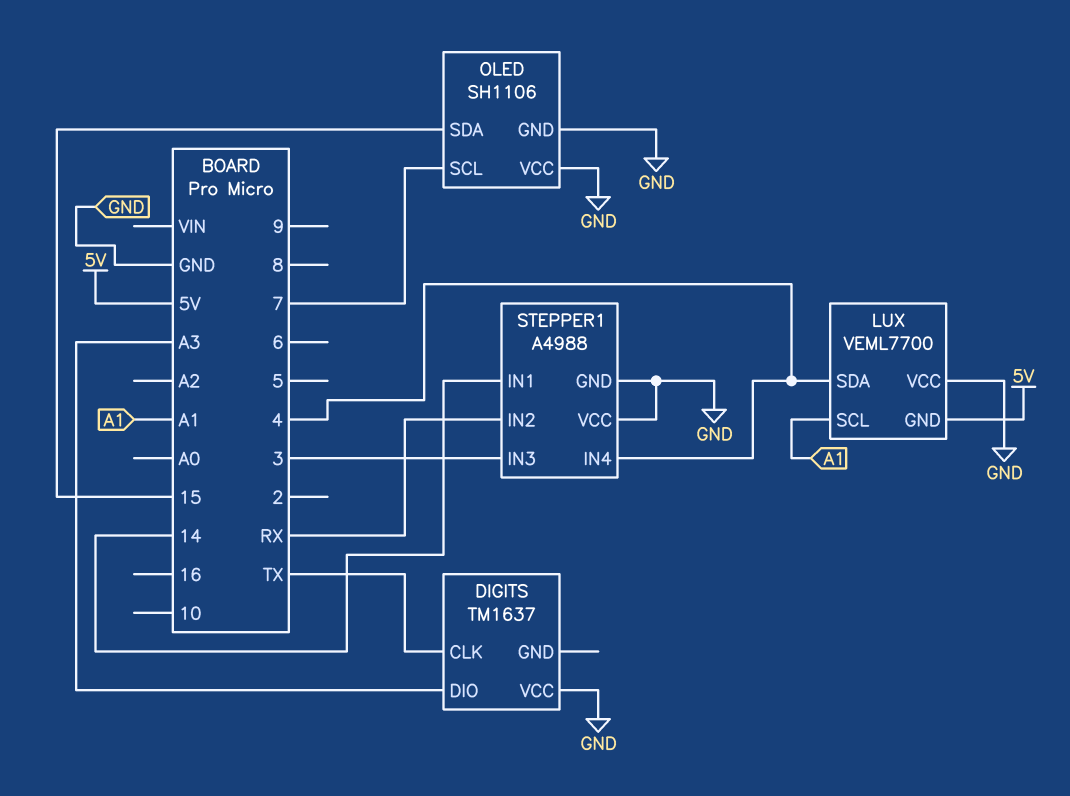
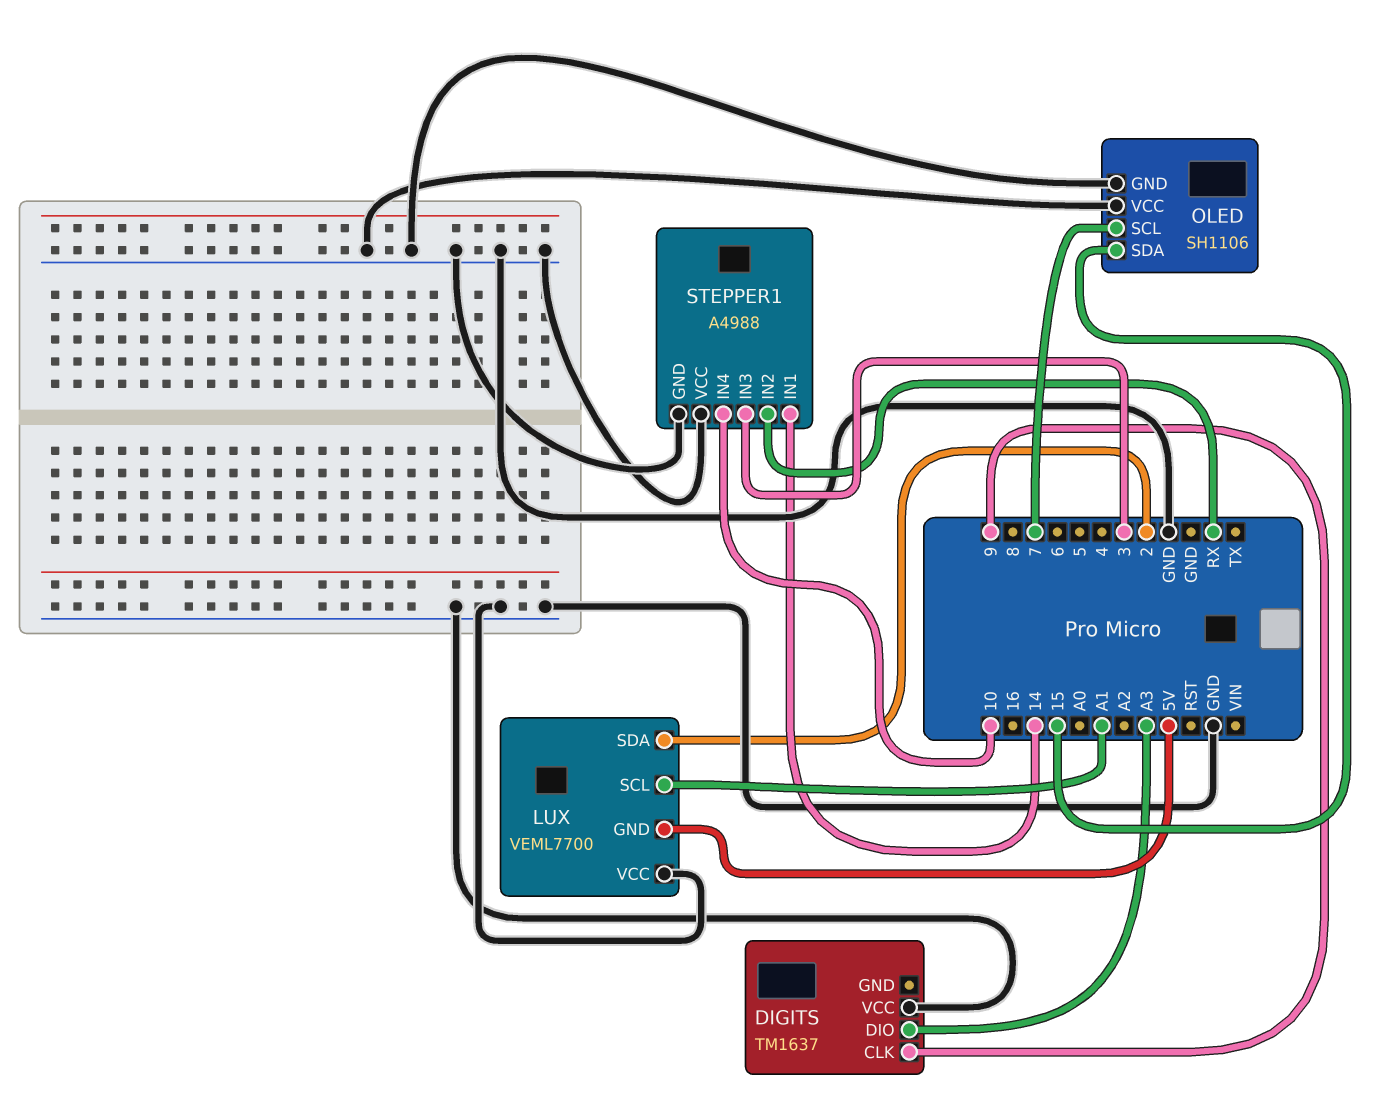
DIGITS pin CLK: TX -> 9
LUX pin SDA: 4 -> 2
STEPPER1 pin IN4: 4 -> 10

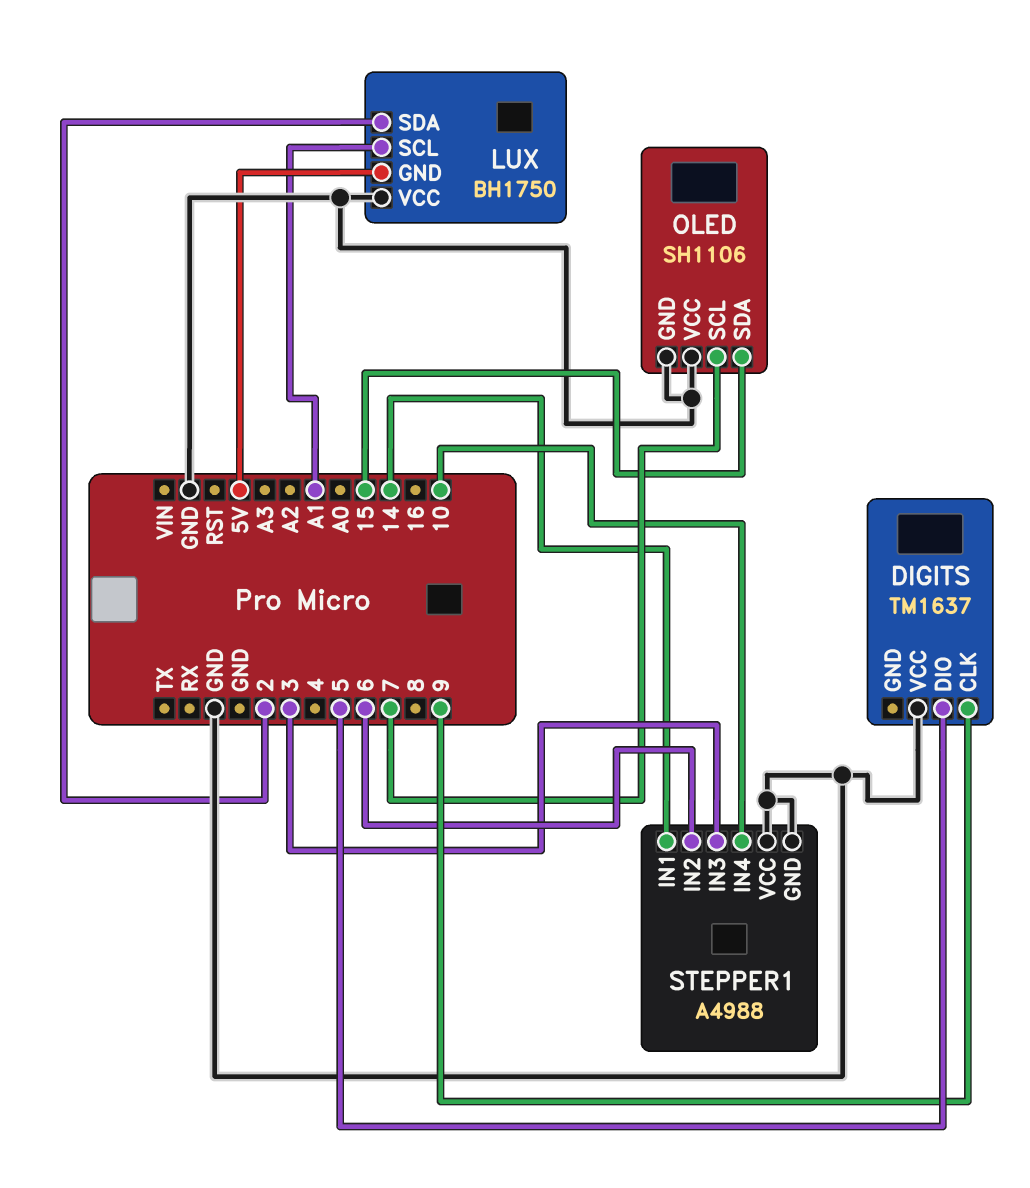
DIGITS pin DIO: A3 -> 5
LUX: VEML7700 -> BH1750
STEPPER1 pin IN2: RX -> 6

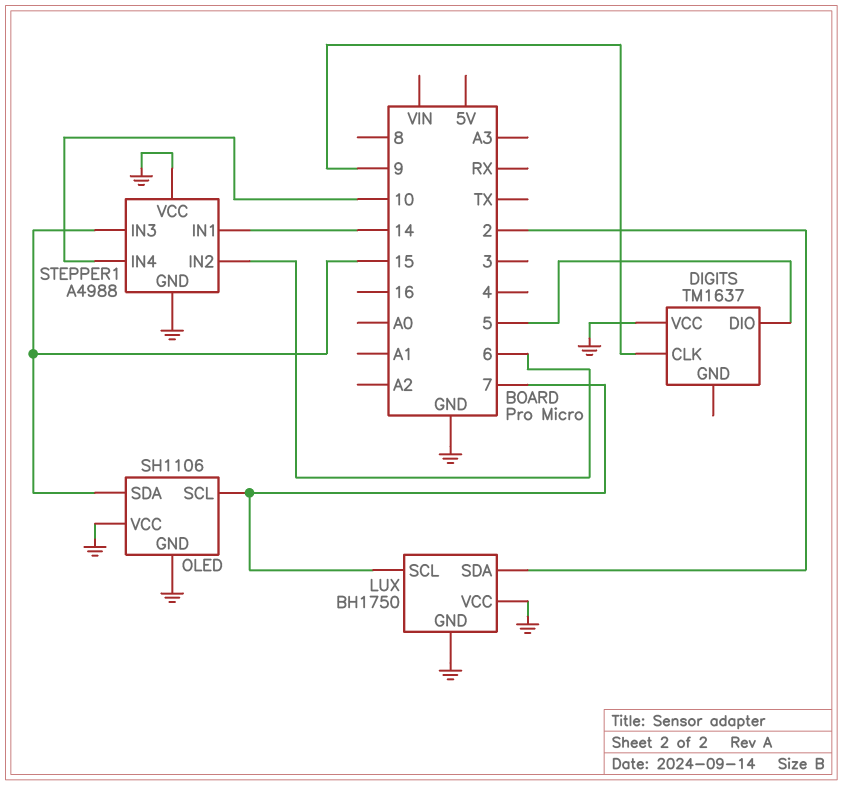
LUX pin GND: 5V -> GND
LUX pin SCL: A1 -> 7
STEPPER1 pin IN3: 3 -> 15

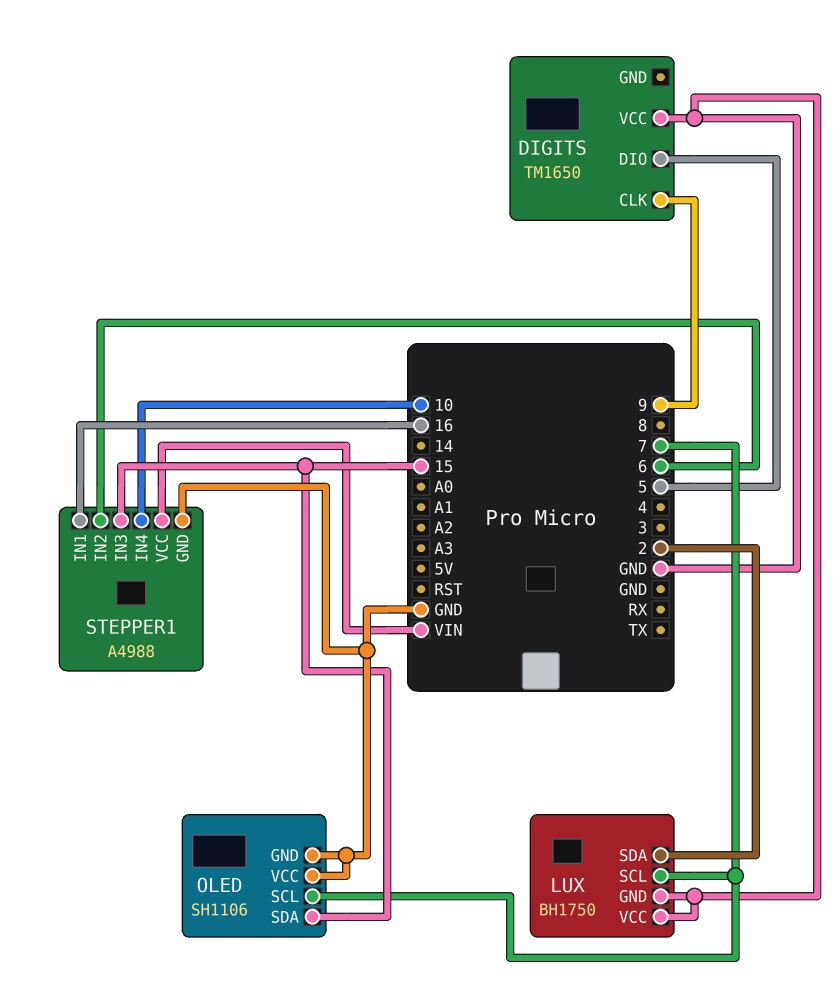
DIGITS: TM1637 -> TM1650
STEPPER1 pin IN1: 14 -> 16
STEPPER1 pin VCC: GND -> VIN

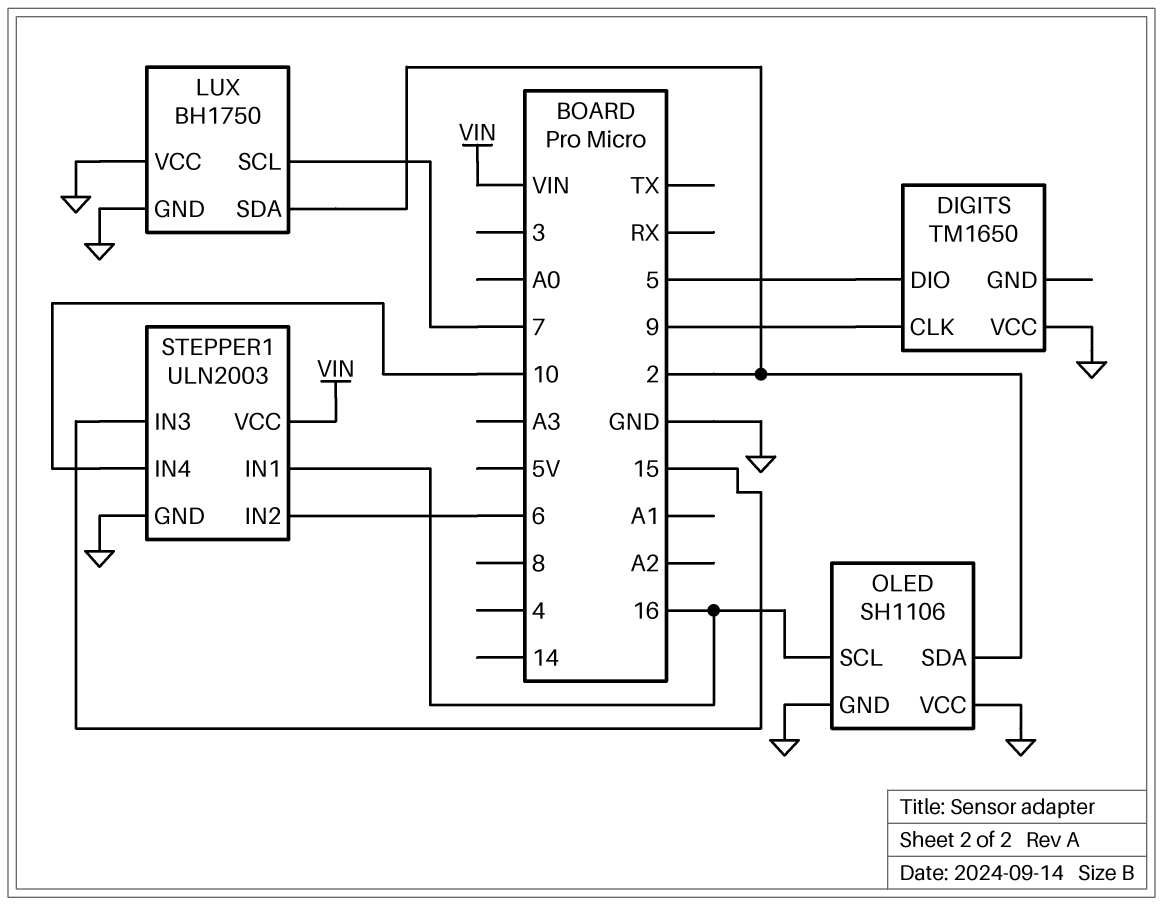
OLED pin SCL: 7 -> 16
OLED pin SDA: 15 -> 2
STEPPER1: A4988 -> ULN2003

